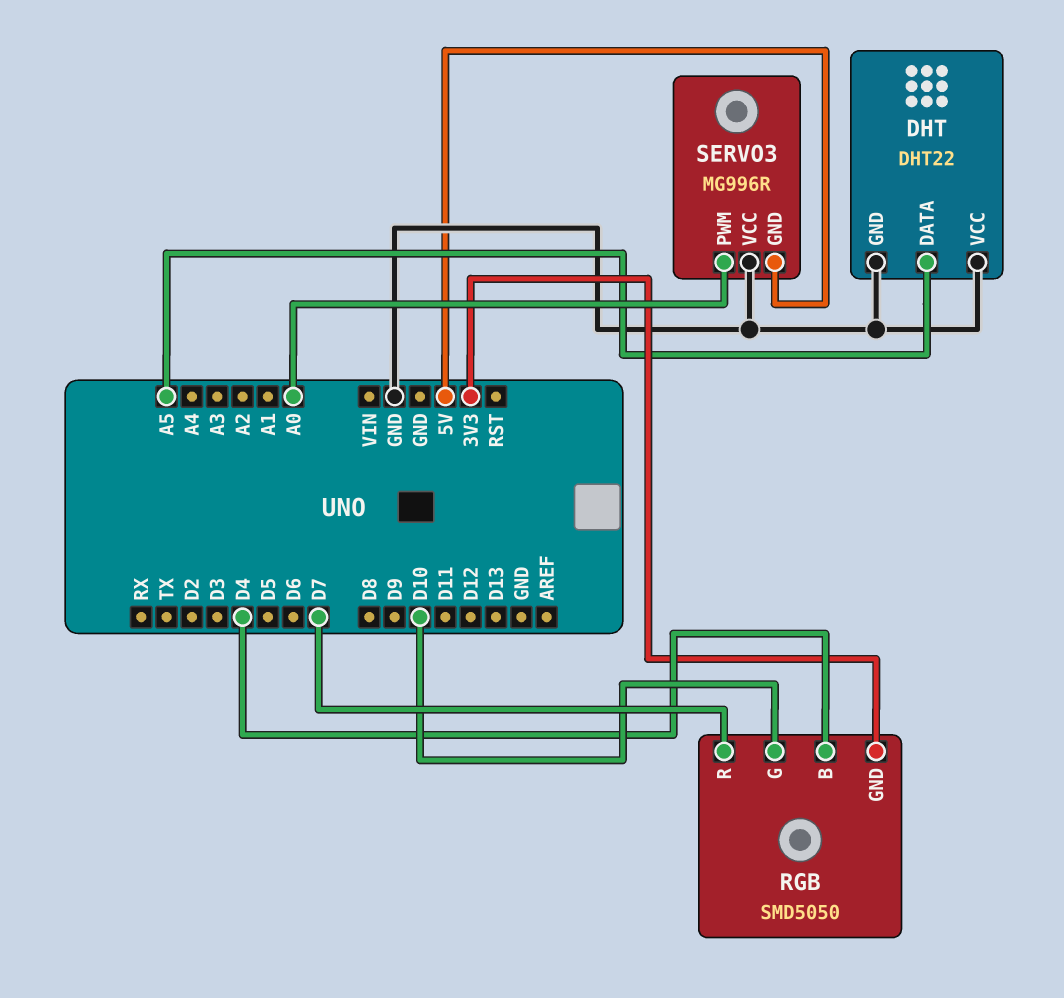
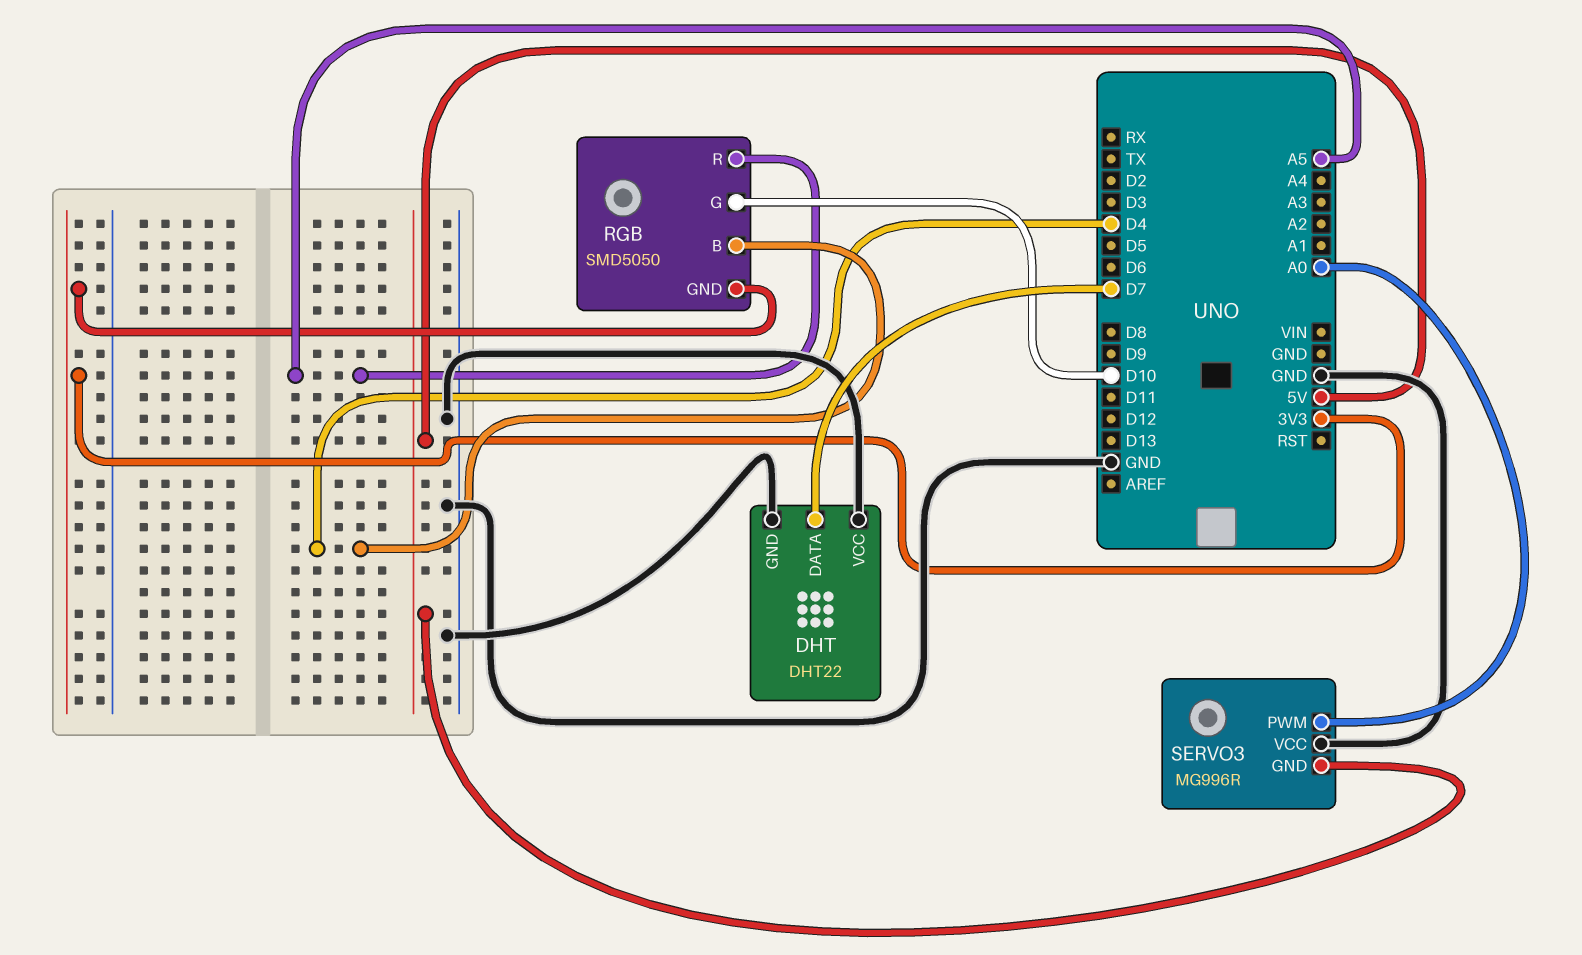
DHT pin DATA: A5 -> D7
RGB pin R: D7 -> A5

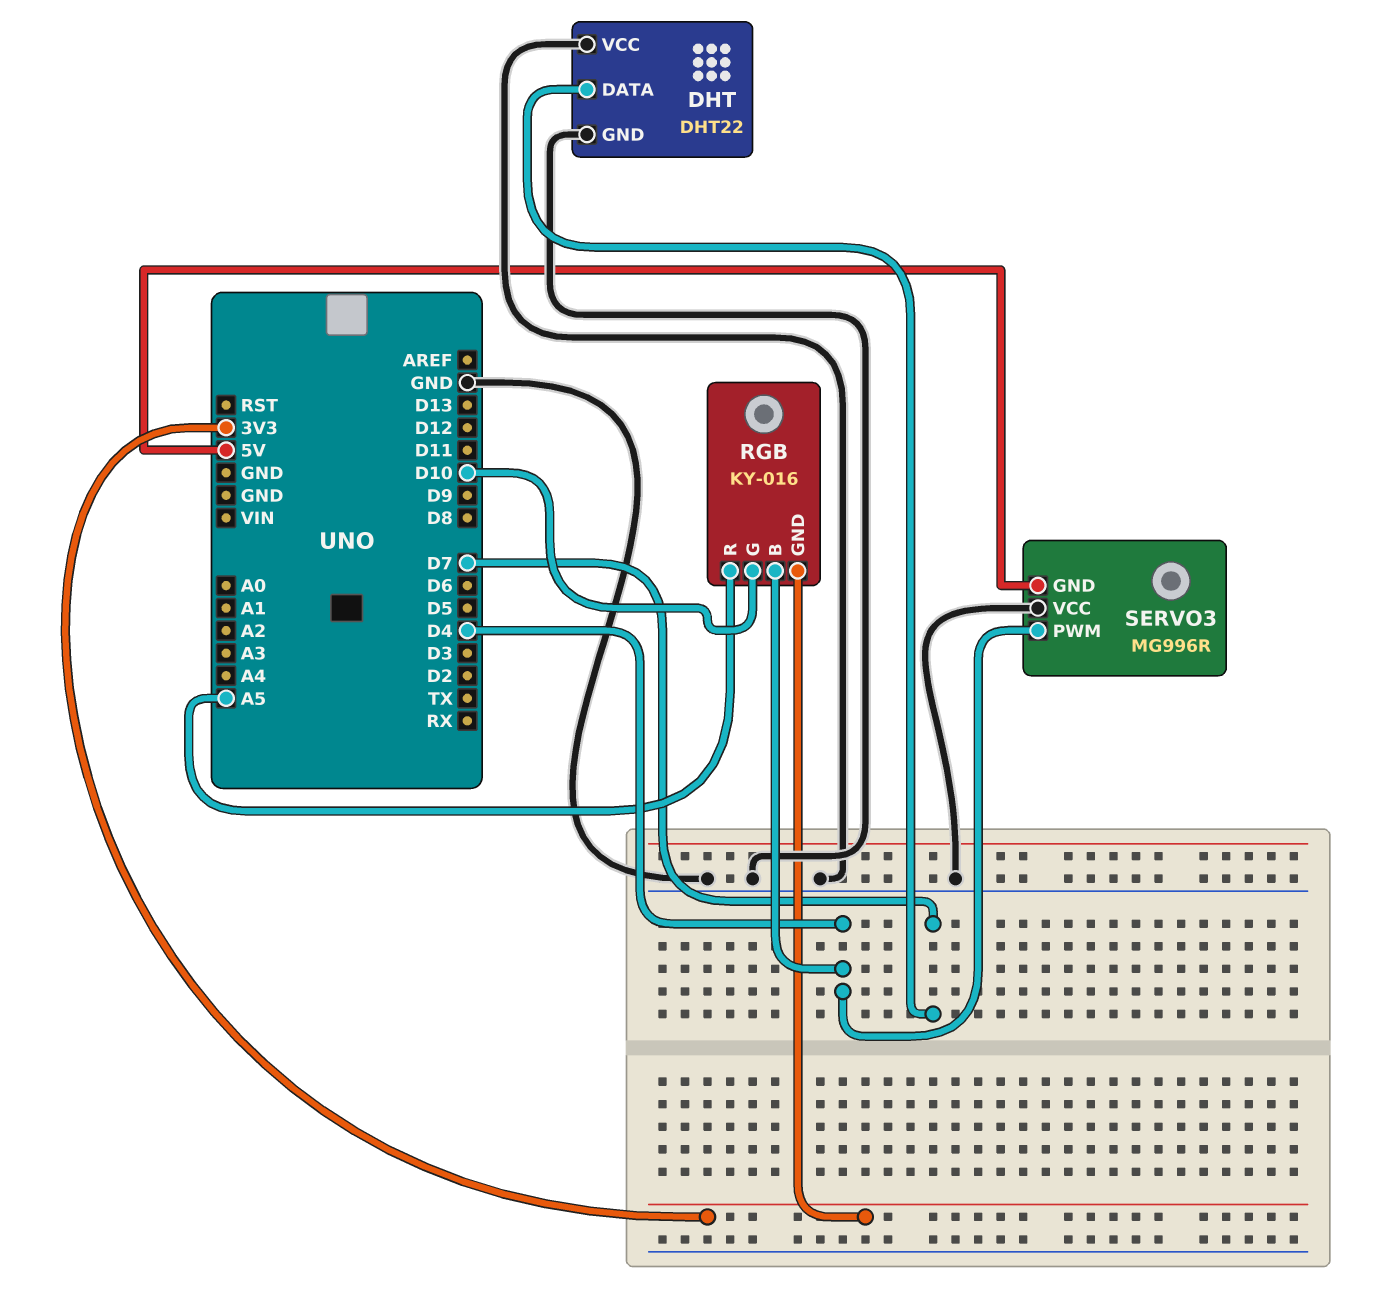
RGB: SMD5050 -> KY-016
SERVO3 pin PWM: A0 -> D4

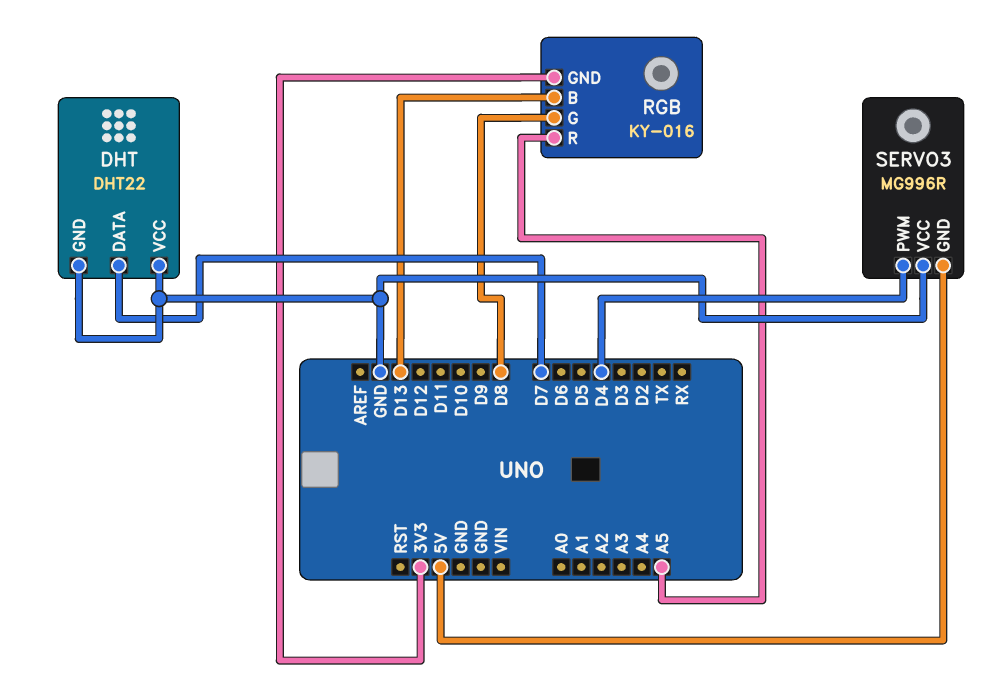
RGB pin B: D4 -> D13
RGB pin G: D10 -> D8

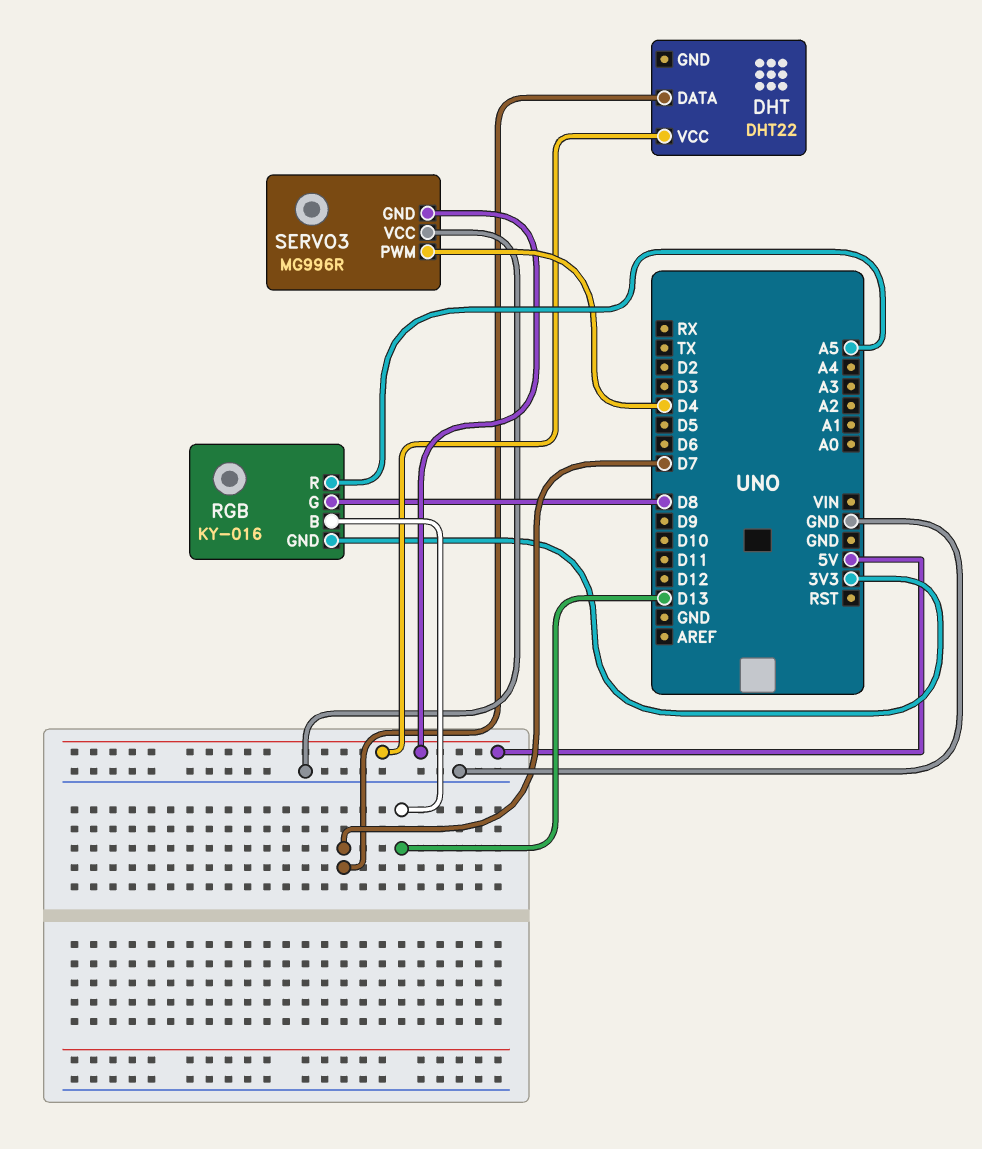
DHT pin GND: GND -> none
DHT pin VCC: GND -> 5V

